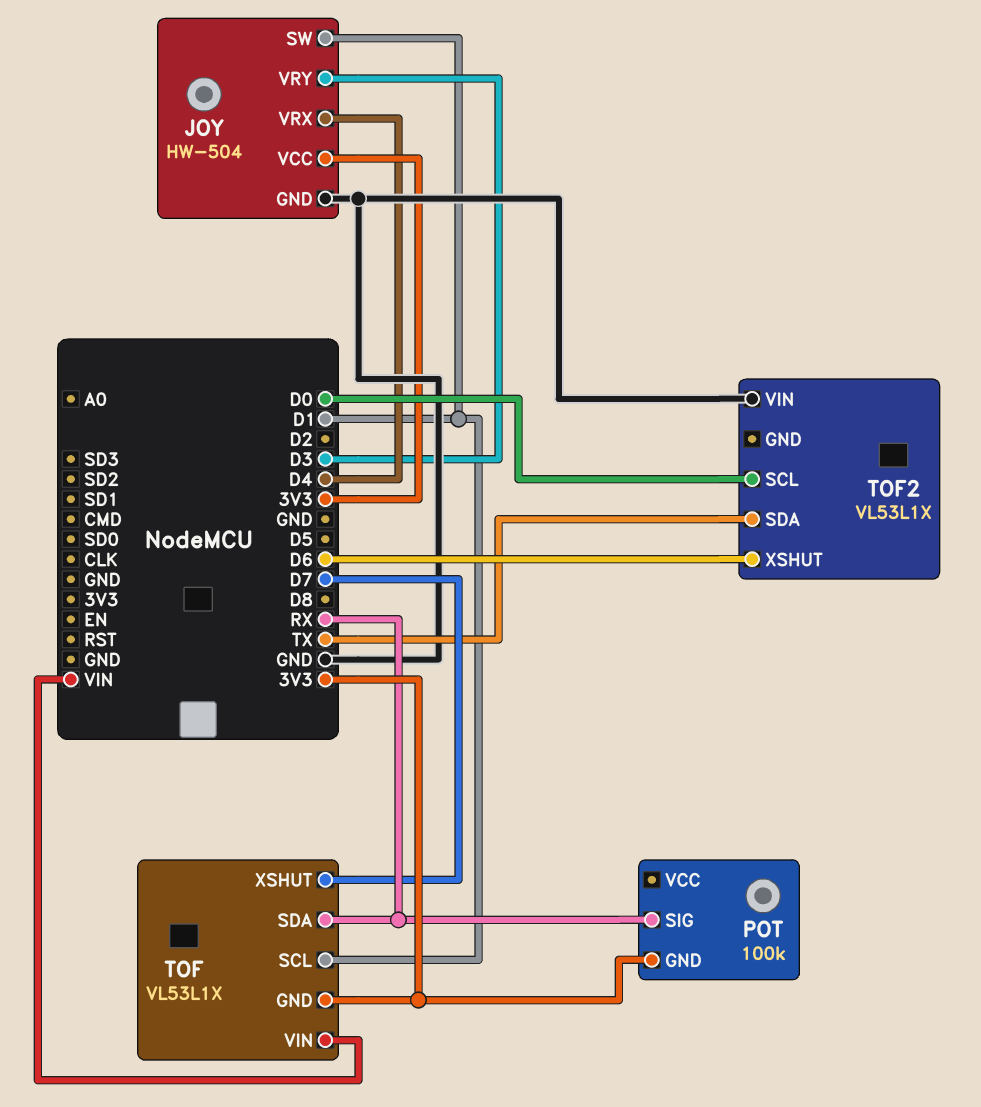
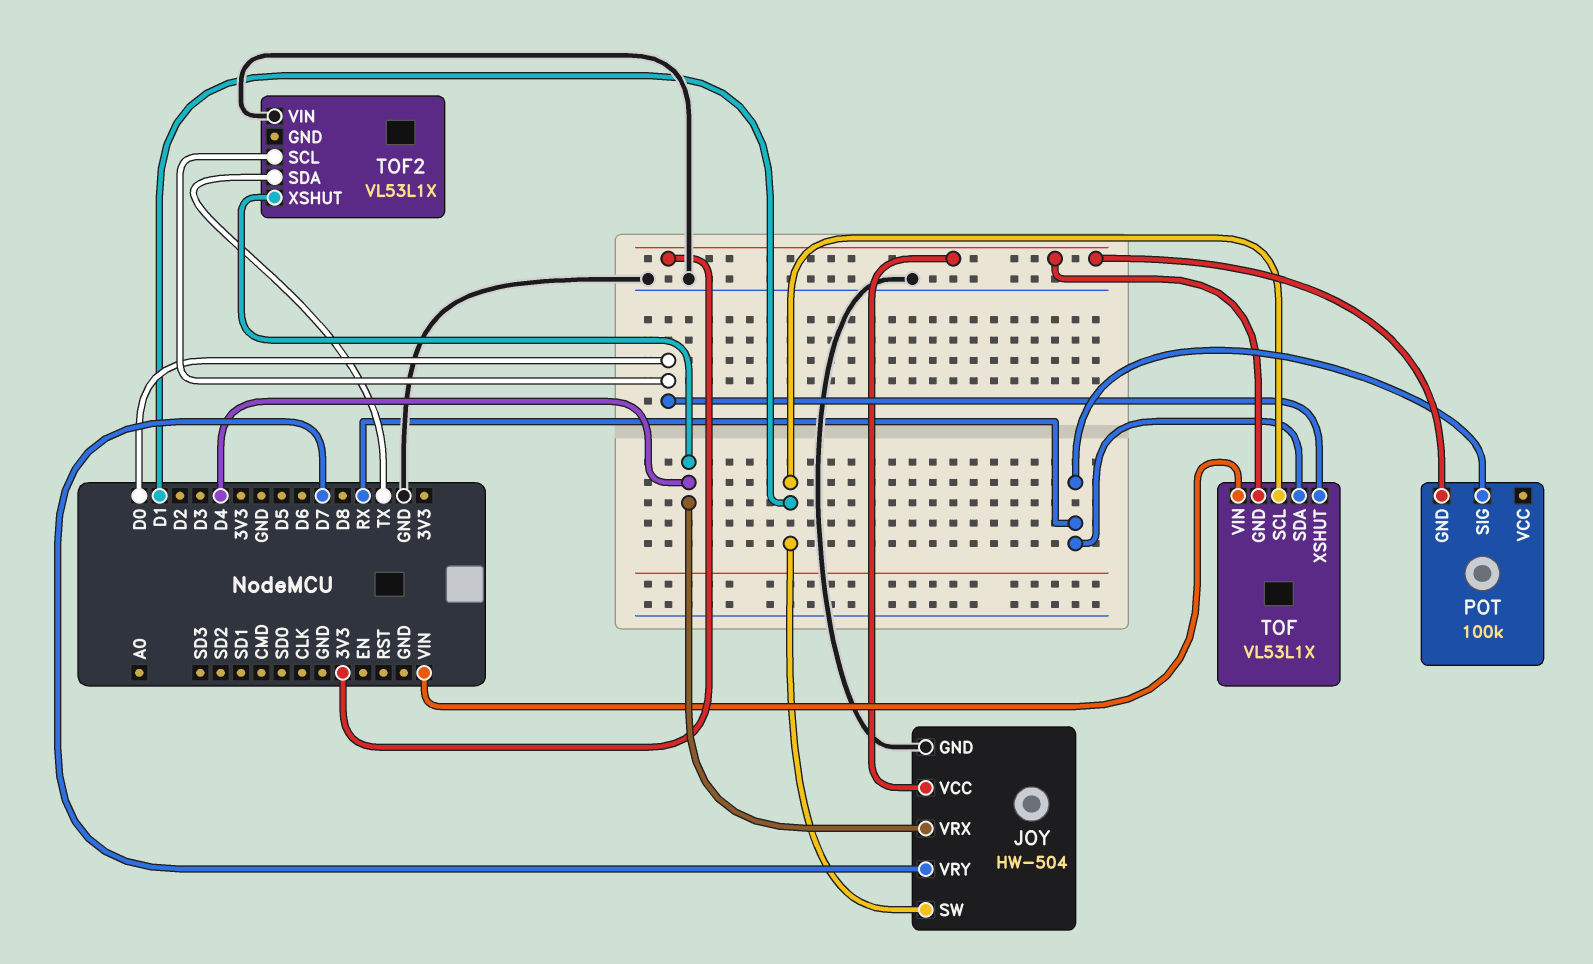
JOY pin VRY: D3 -> D7
TOF pin XSHUT: D7 -> D0
TOF2 pin XSHUT: D6 -> D4

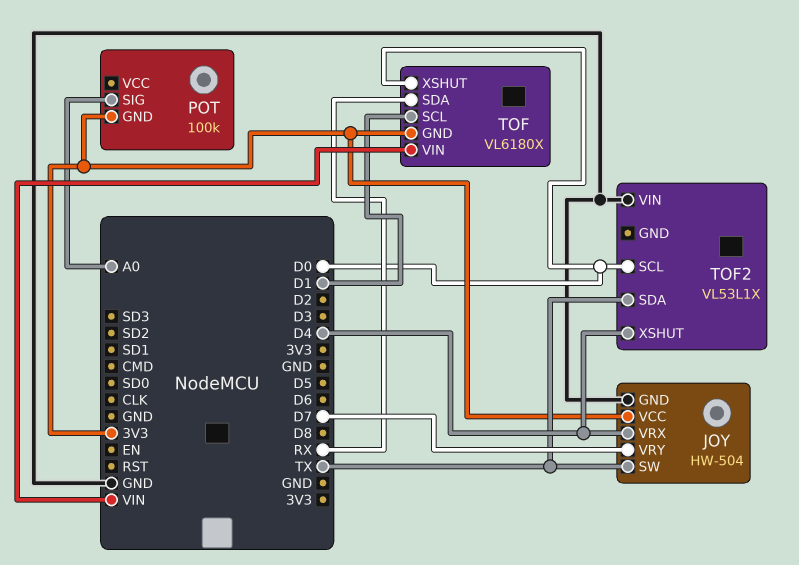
JOY pin SW: D1 -> TX
POT pin SIG: RX -> A0
TOF: VL53L1X -> VL6180X

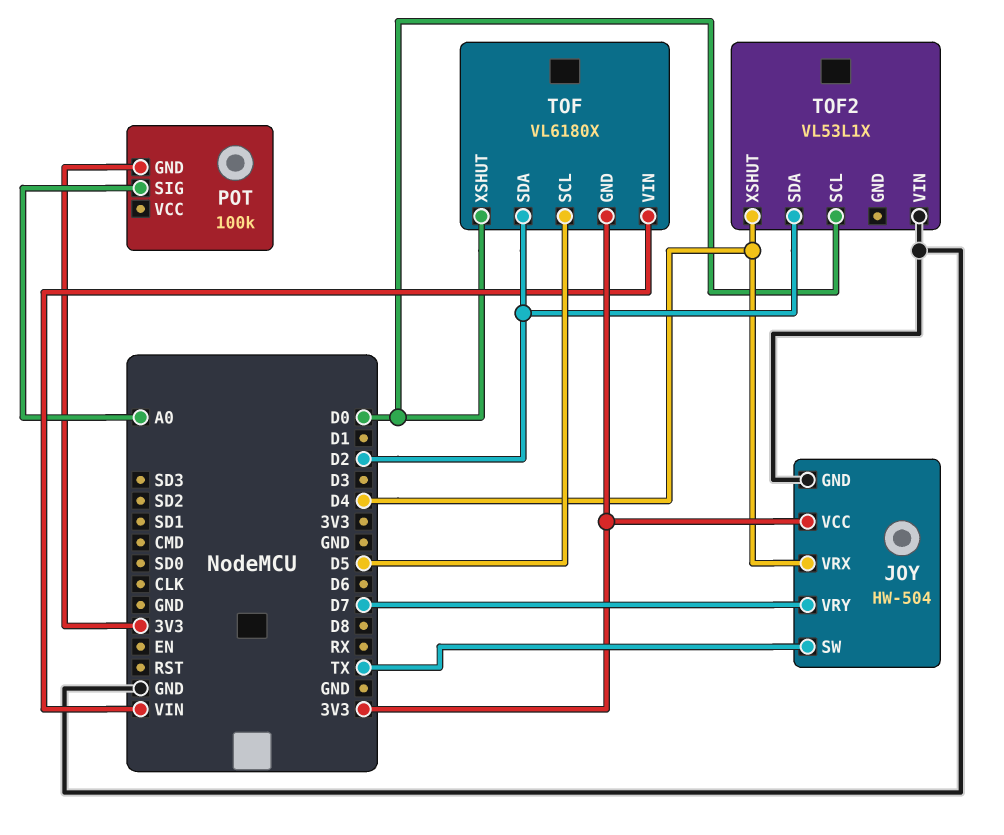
TOF pin SCL: D1 -> D5
TOF pin SDA: RX -> D2
TOF2 pin SDA: TX -> D2

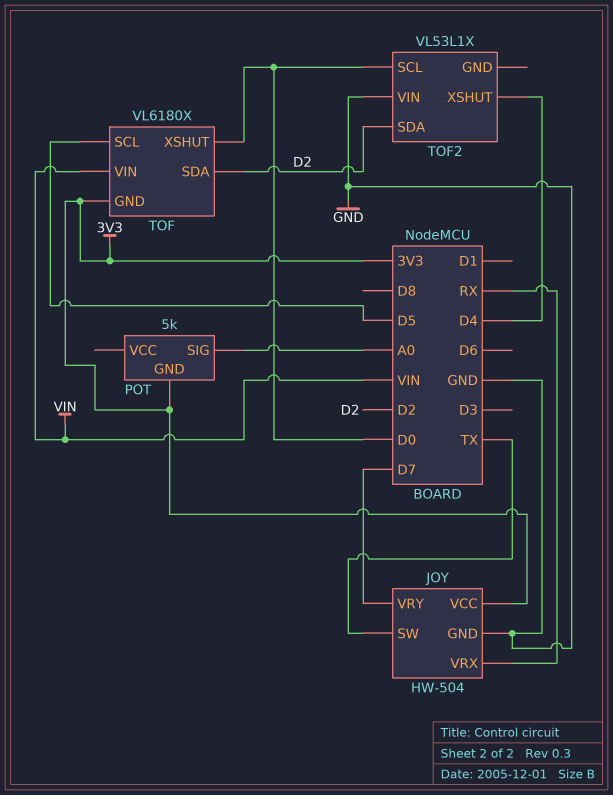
JOY pin VRX: D4 -> RX
POT: 100k -> 5k

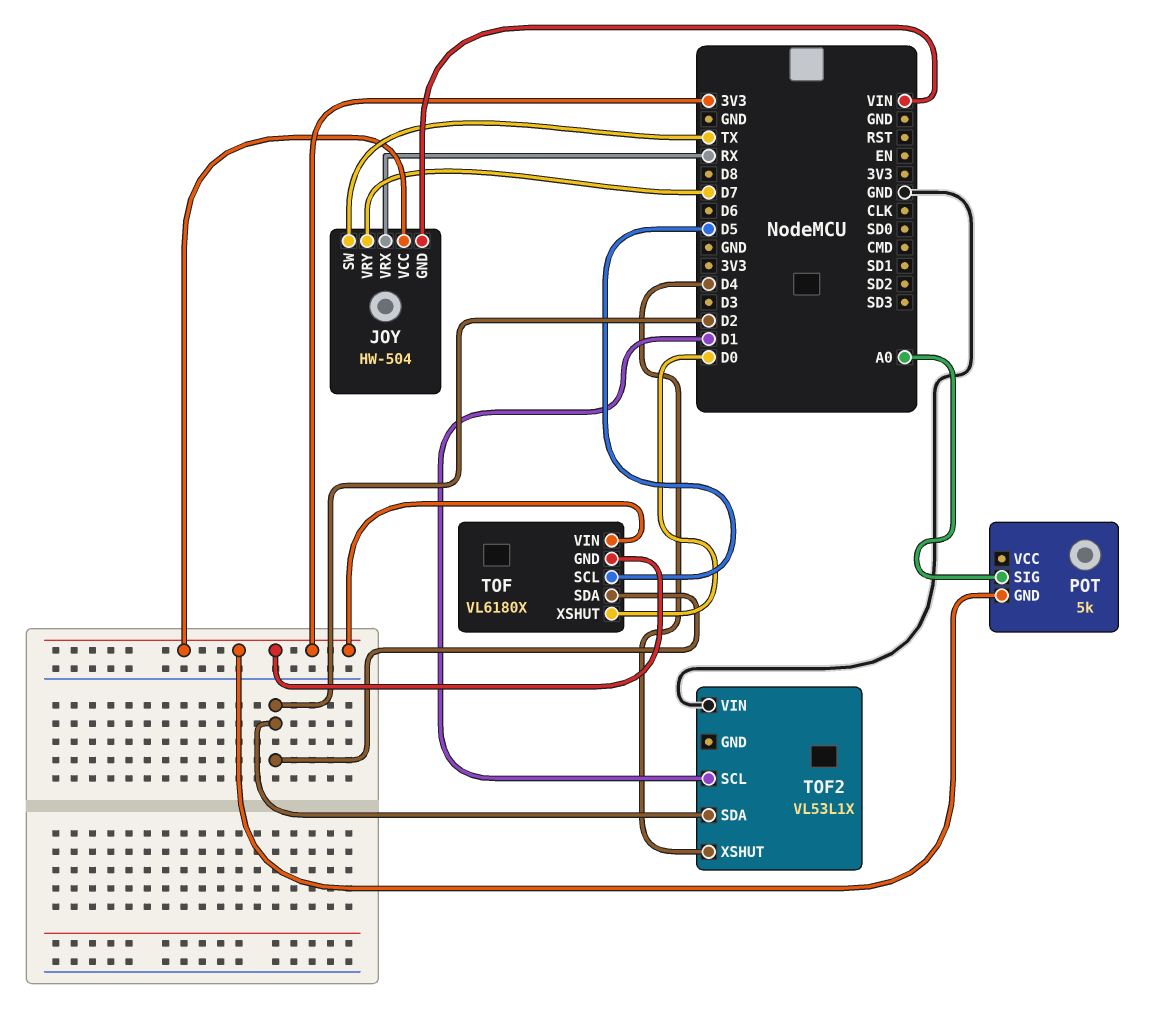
JOY pin GND: GND -> VIN
TOF pin VIN: VIN -> 3V3
TOF2 pin SCL: D0 -> D1

